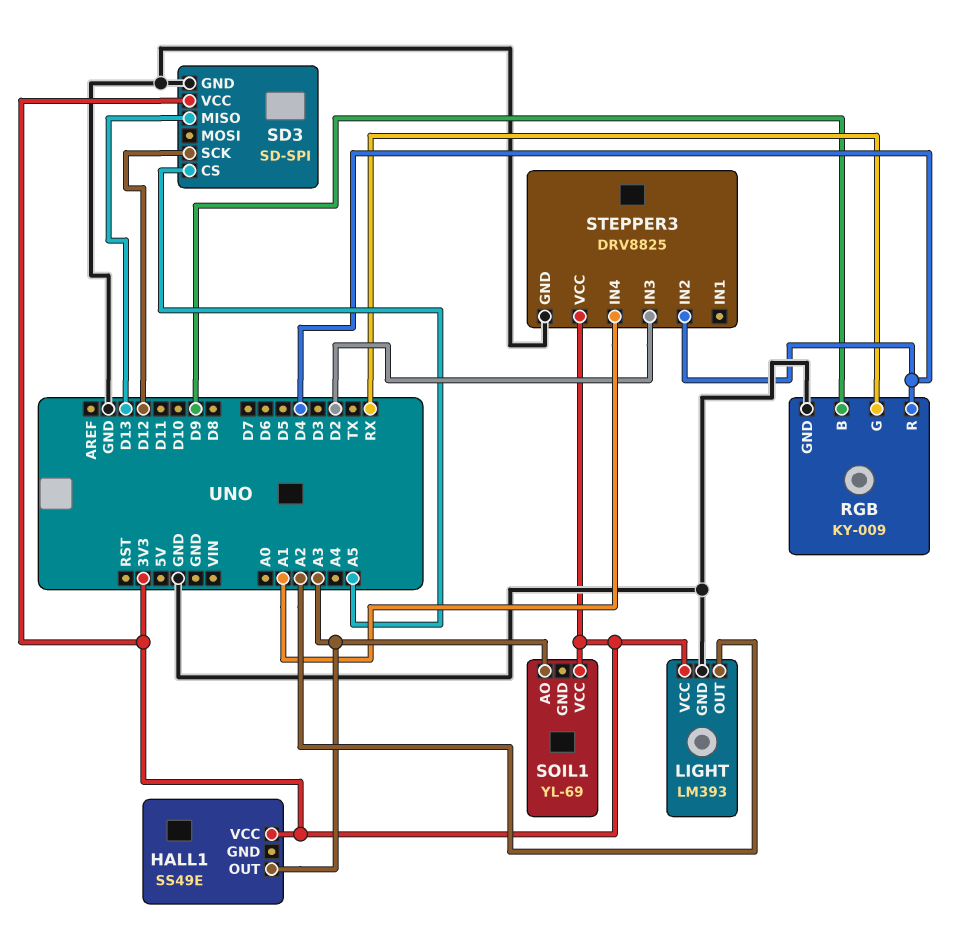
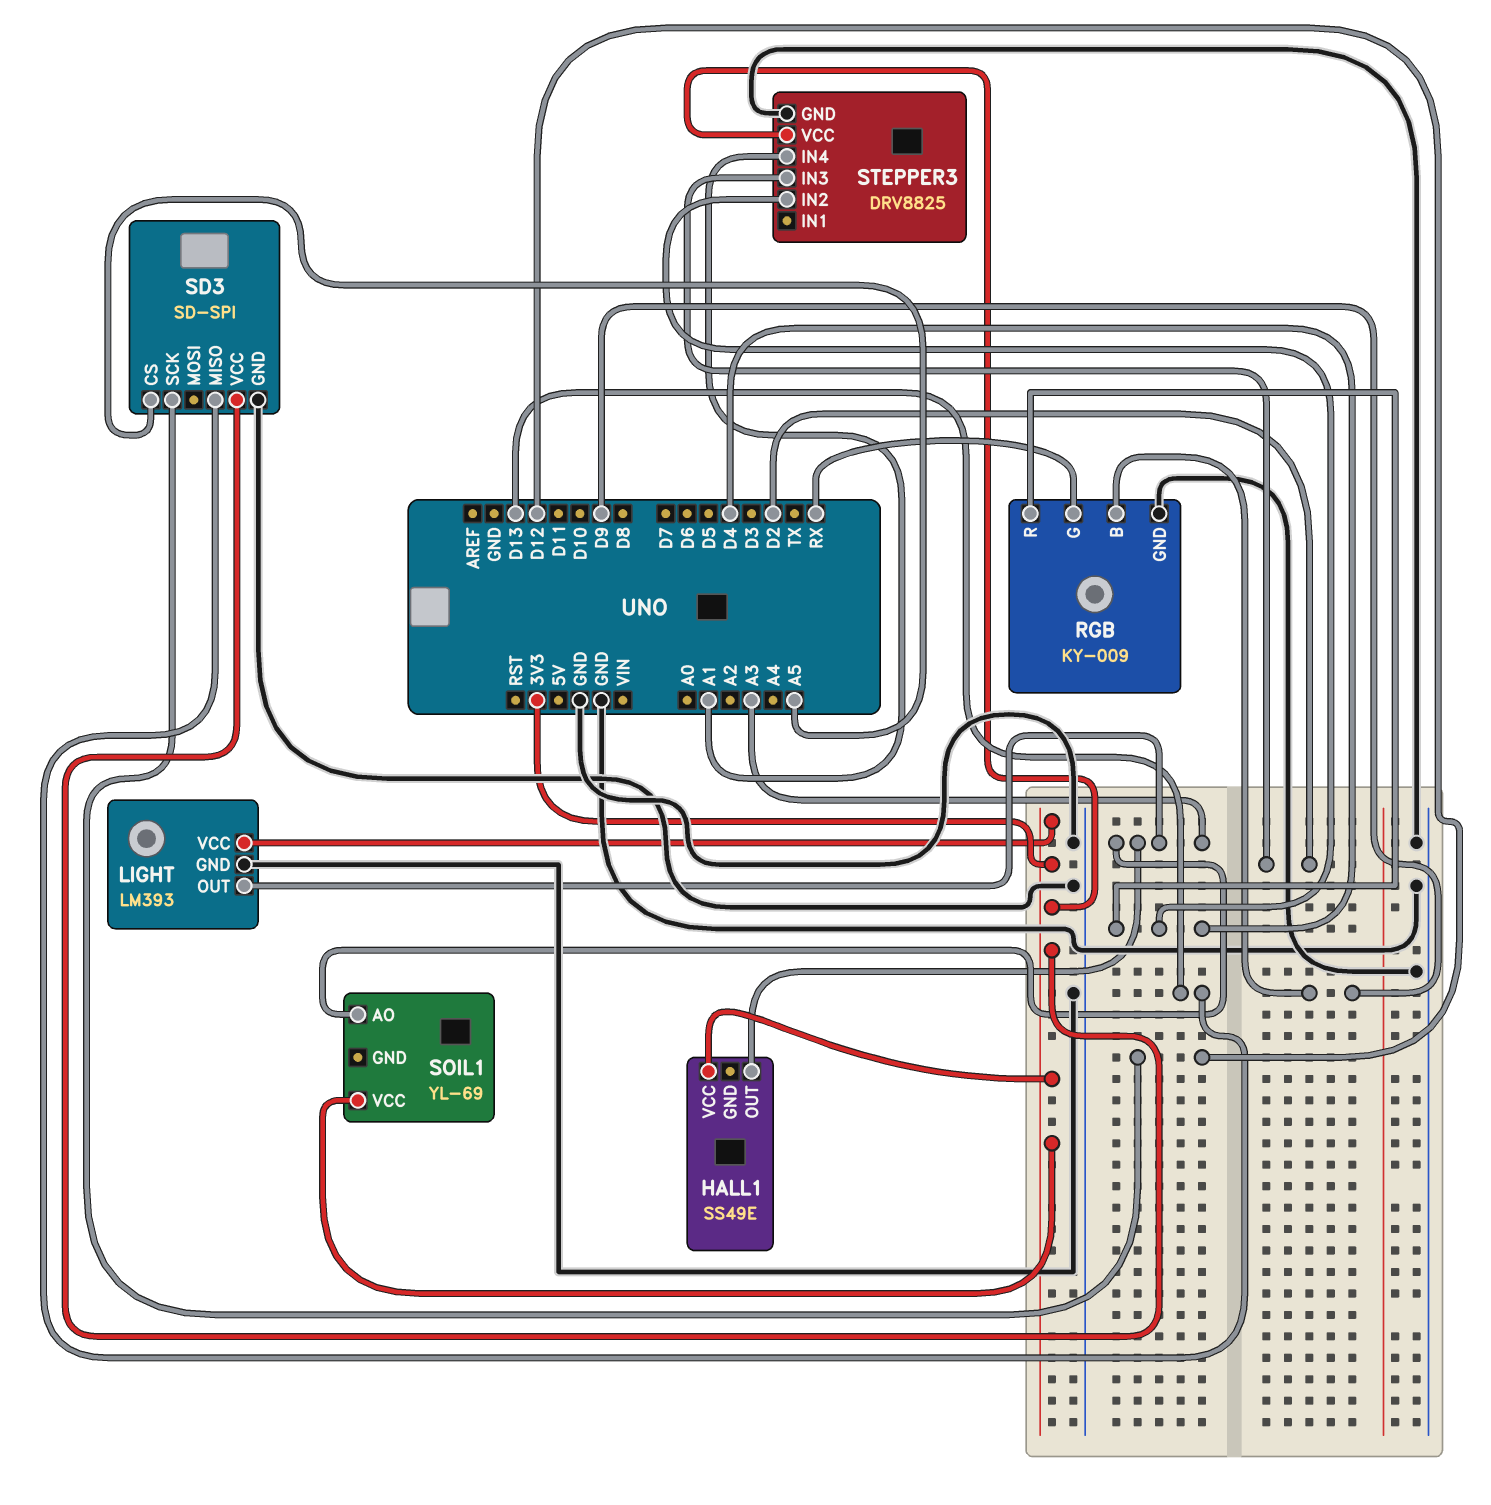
LIGHT pin OUT: A2 -> A3

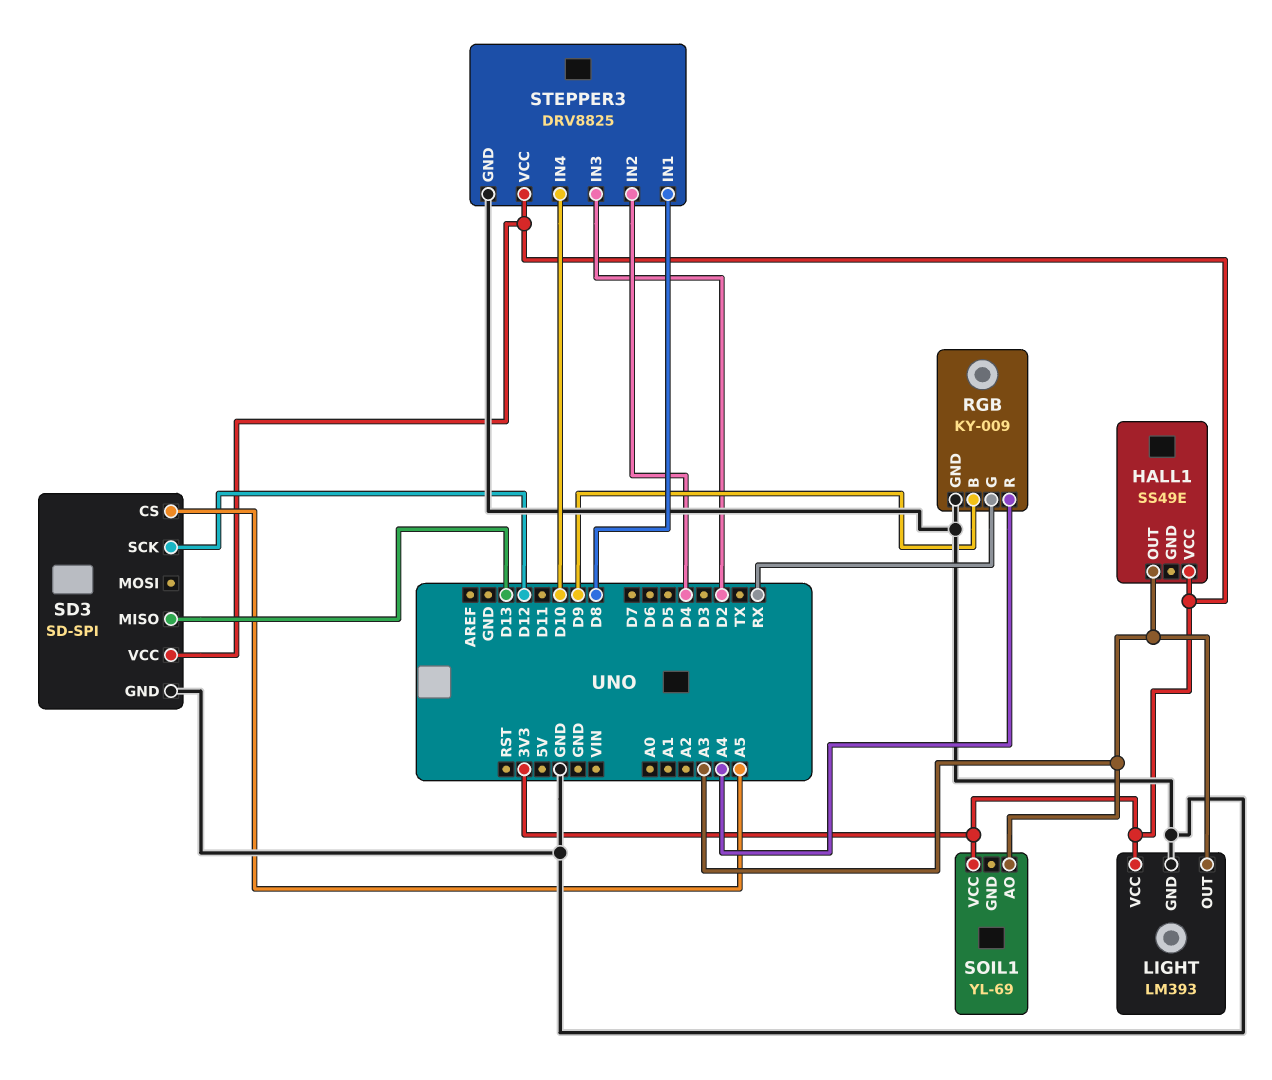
RGB pin R: D4 -> A4
STEPPER3 pin IN1: none -> D8
STEPPER3 pin IN4: A1 -> D10

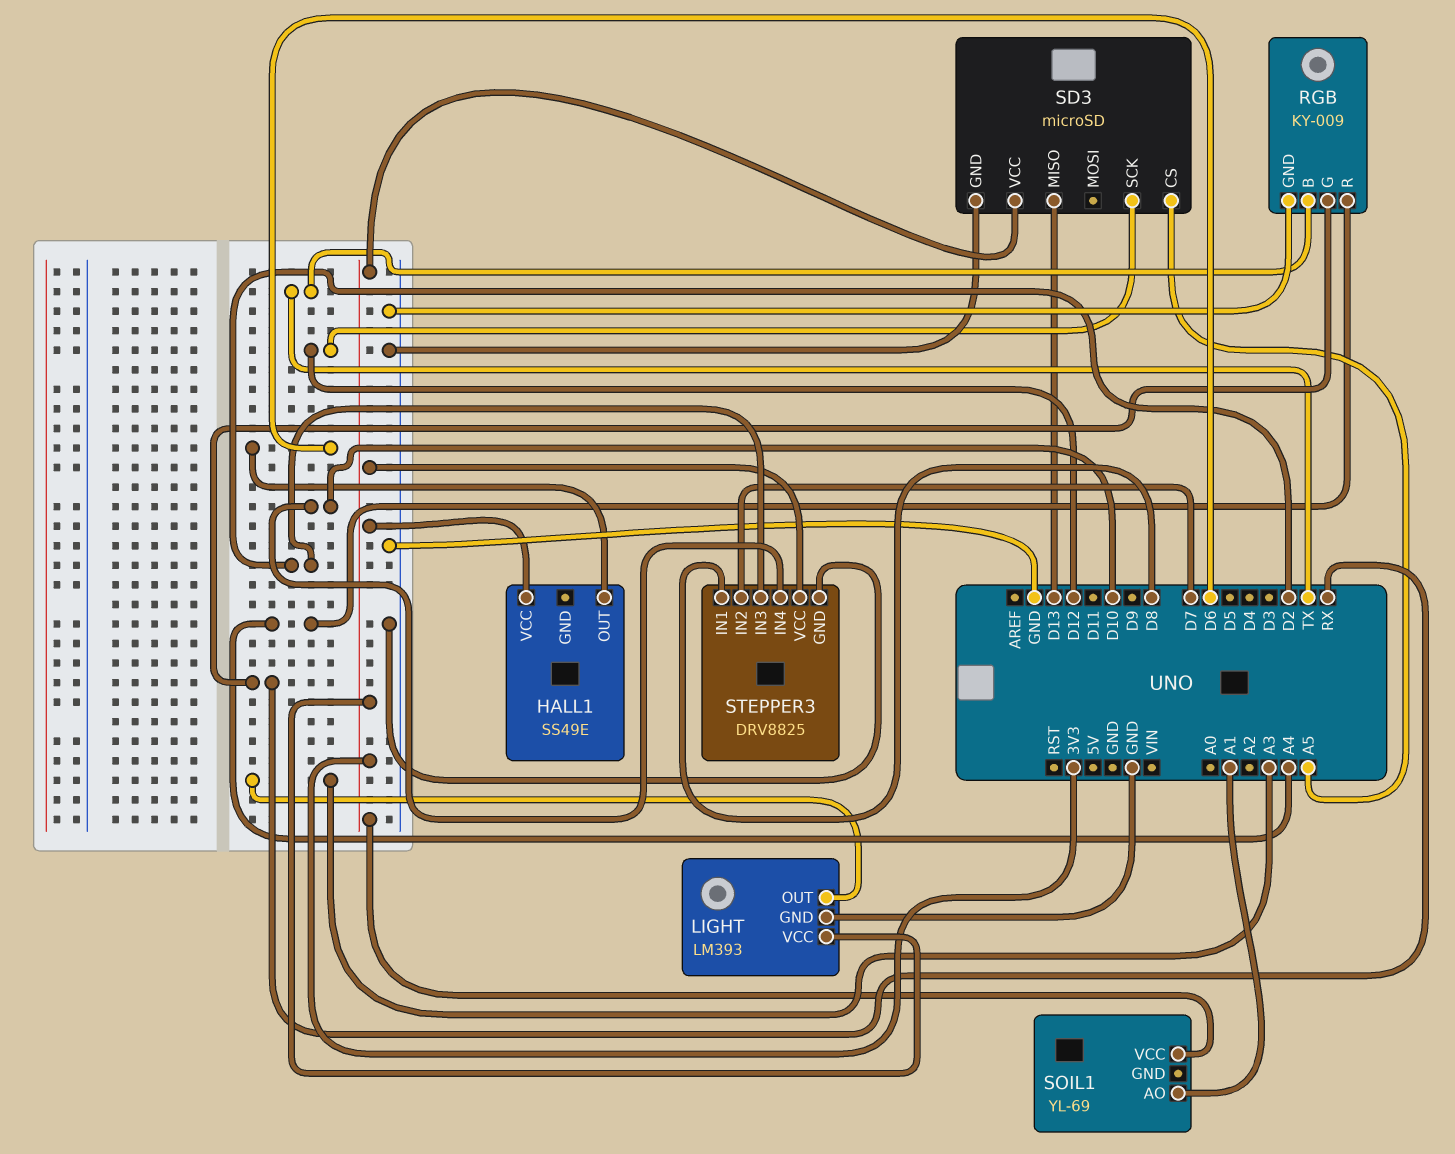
HALL1 pin OUT: A3 -> D6
RGB pin B: D9 -> TX
SD3: SD-SPI -> microSD
SOIL1 pin AO: A3 -> A1
STEPPER3 pin IN2: D4 -> D7

